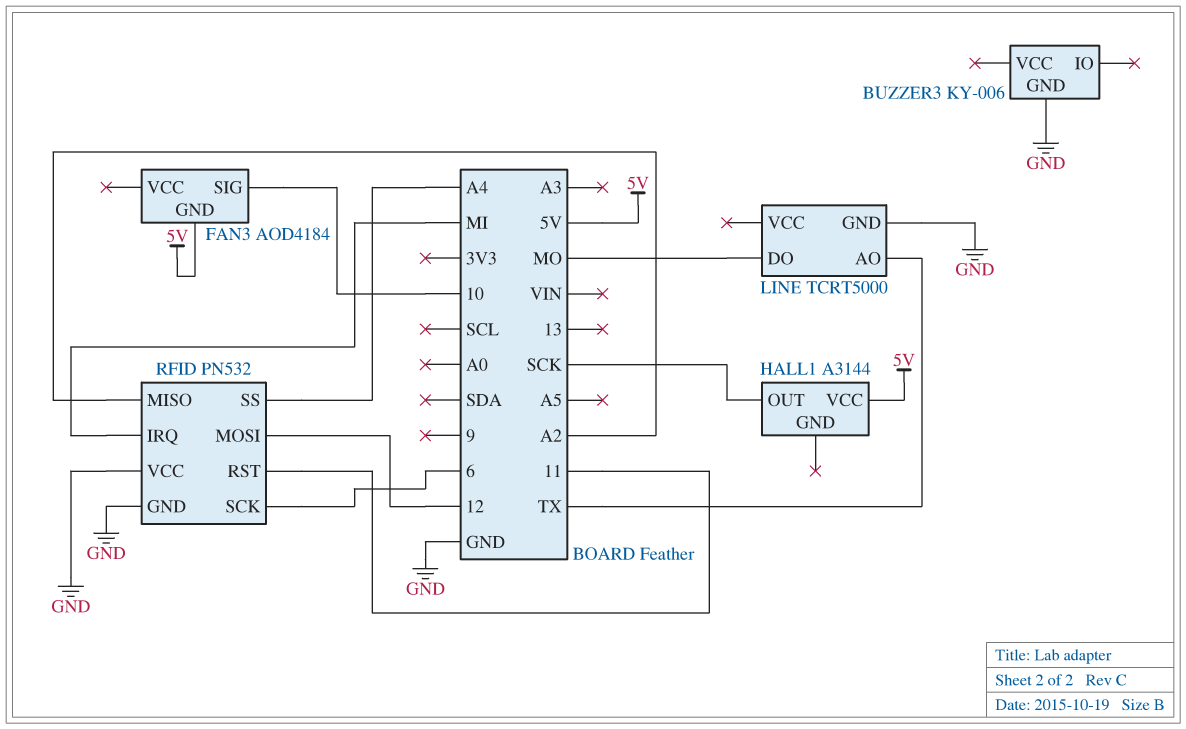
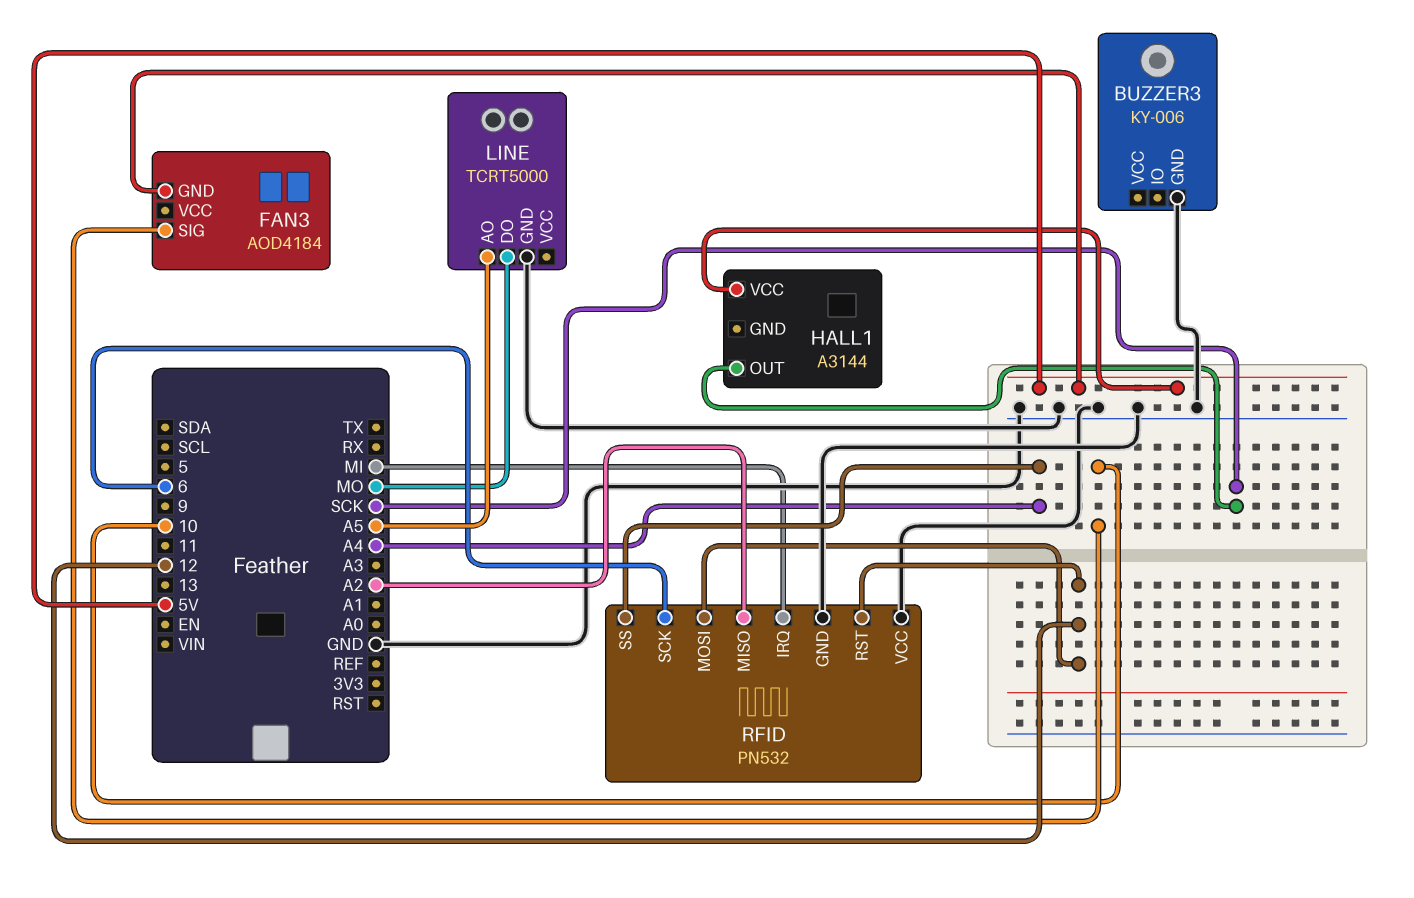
LINE pin AO: TX -> A5
RFID pin RST: 11 -> 12

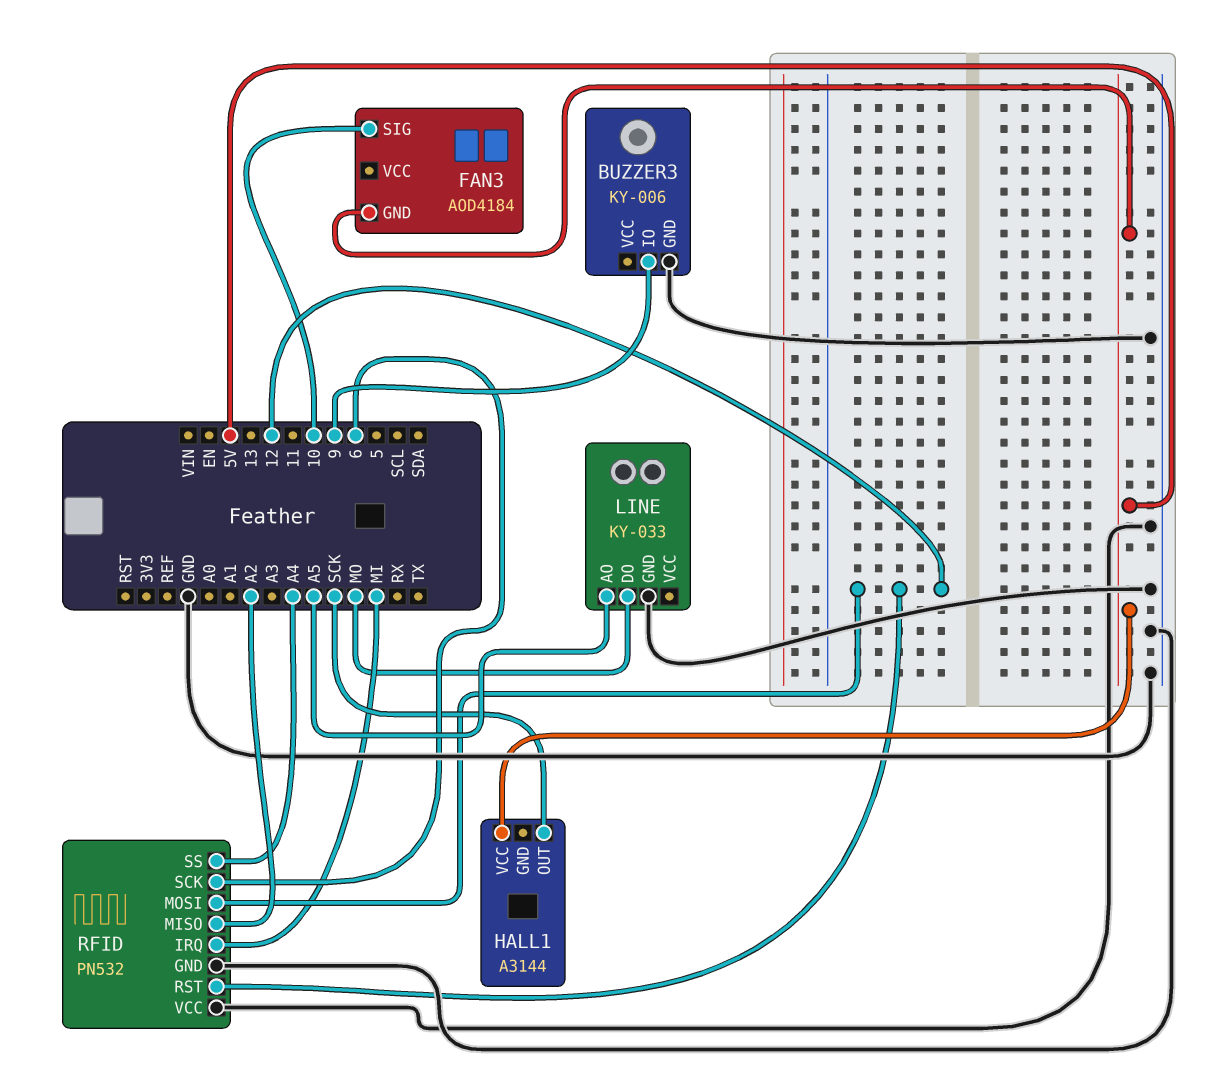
BUZZER3 pin IO: none -> 9
LINE: TCRT5000 -> KY-033

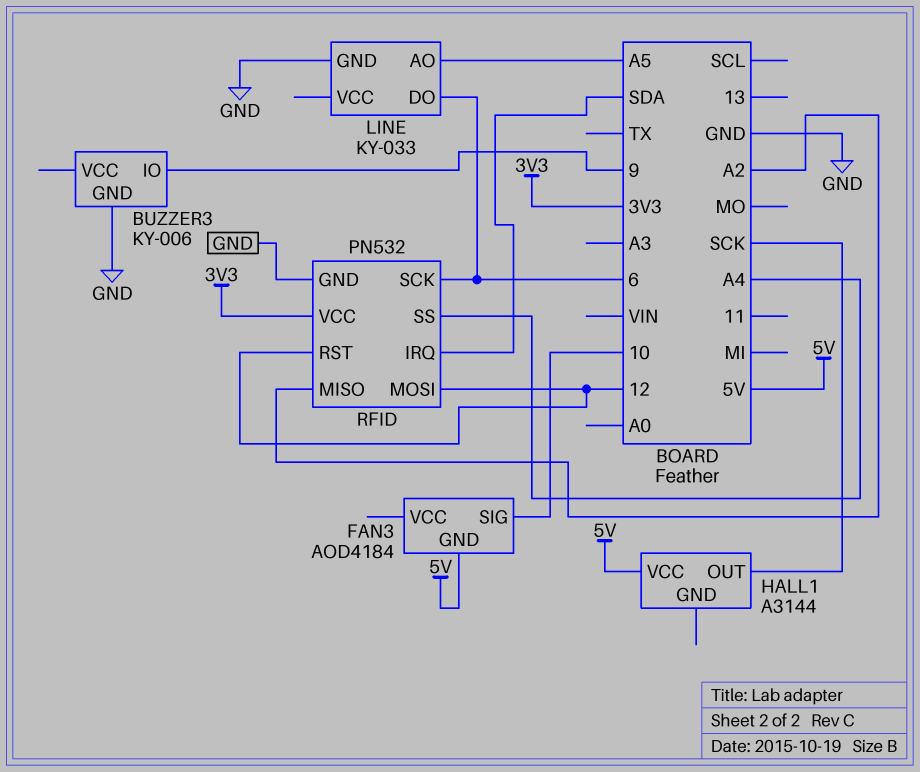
LINE pin DO: MO -> 6
RFID pin IRQ: MI -> SDA
RFID pin VCC: GND -> 3V3

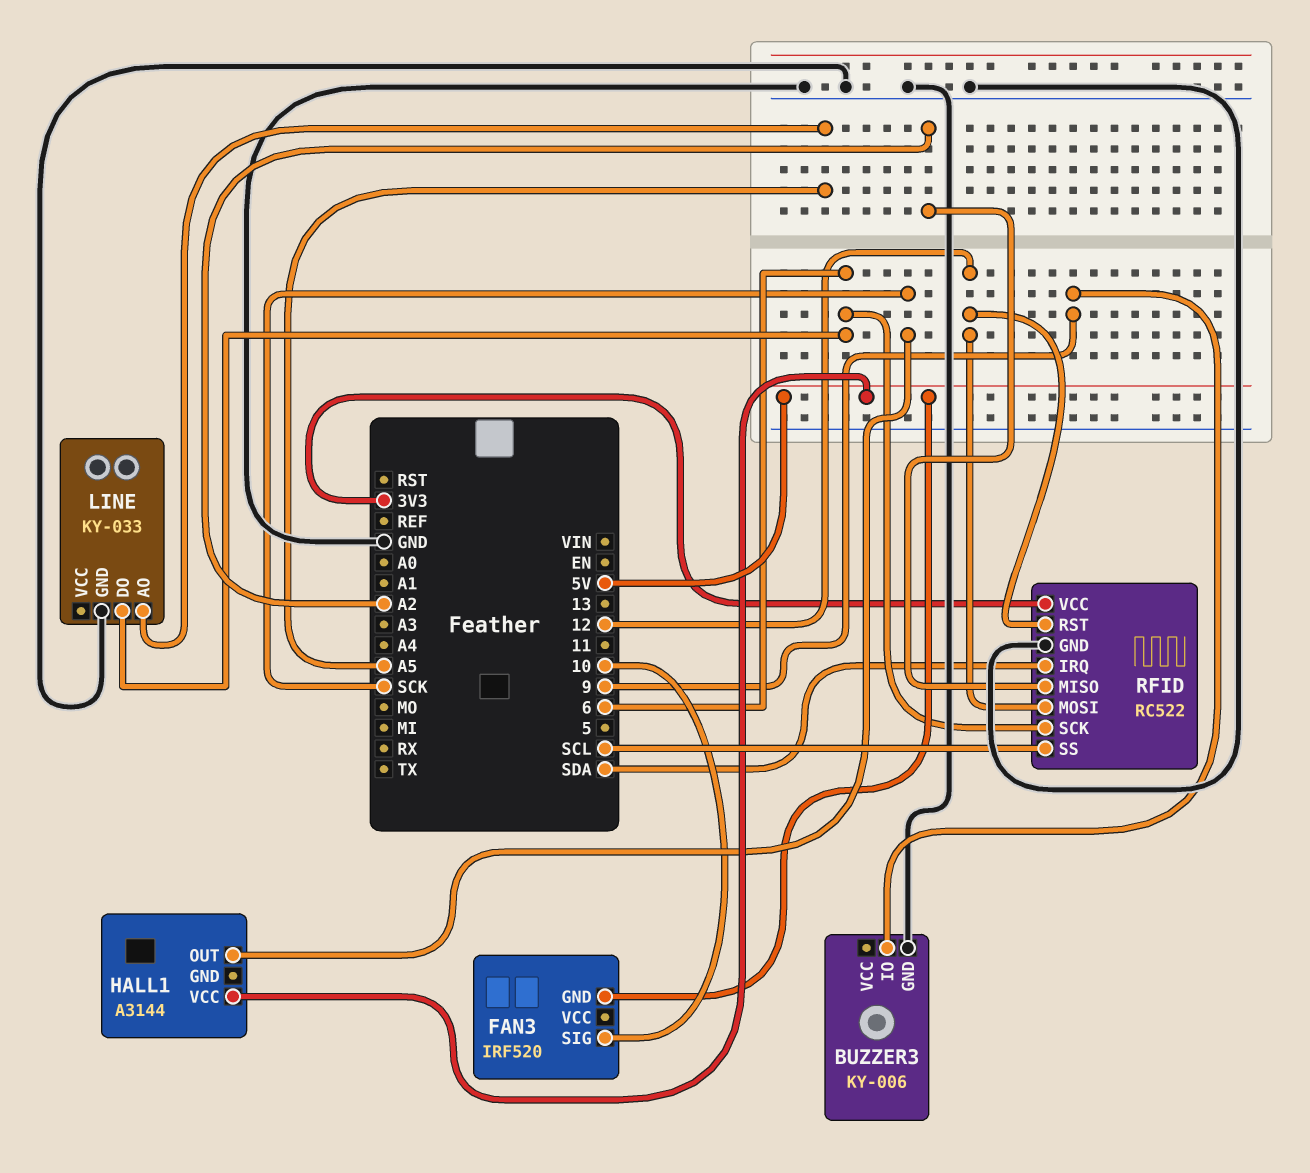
FAN3: AOD4184 -> IRF520
RFID: PN532 -> RC522
RFID pin SS: A4 -> SCL

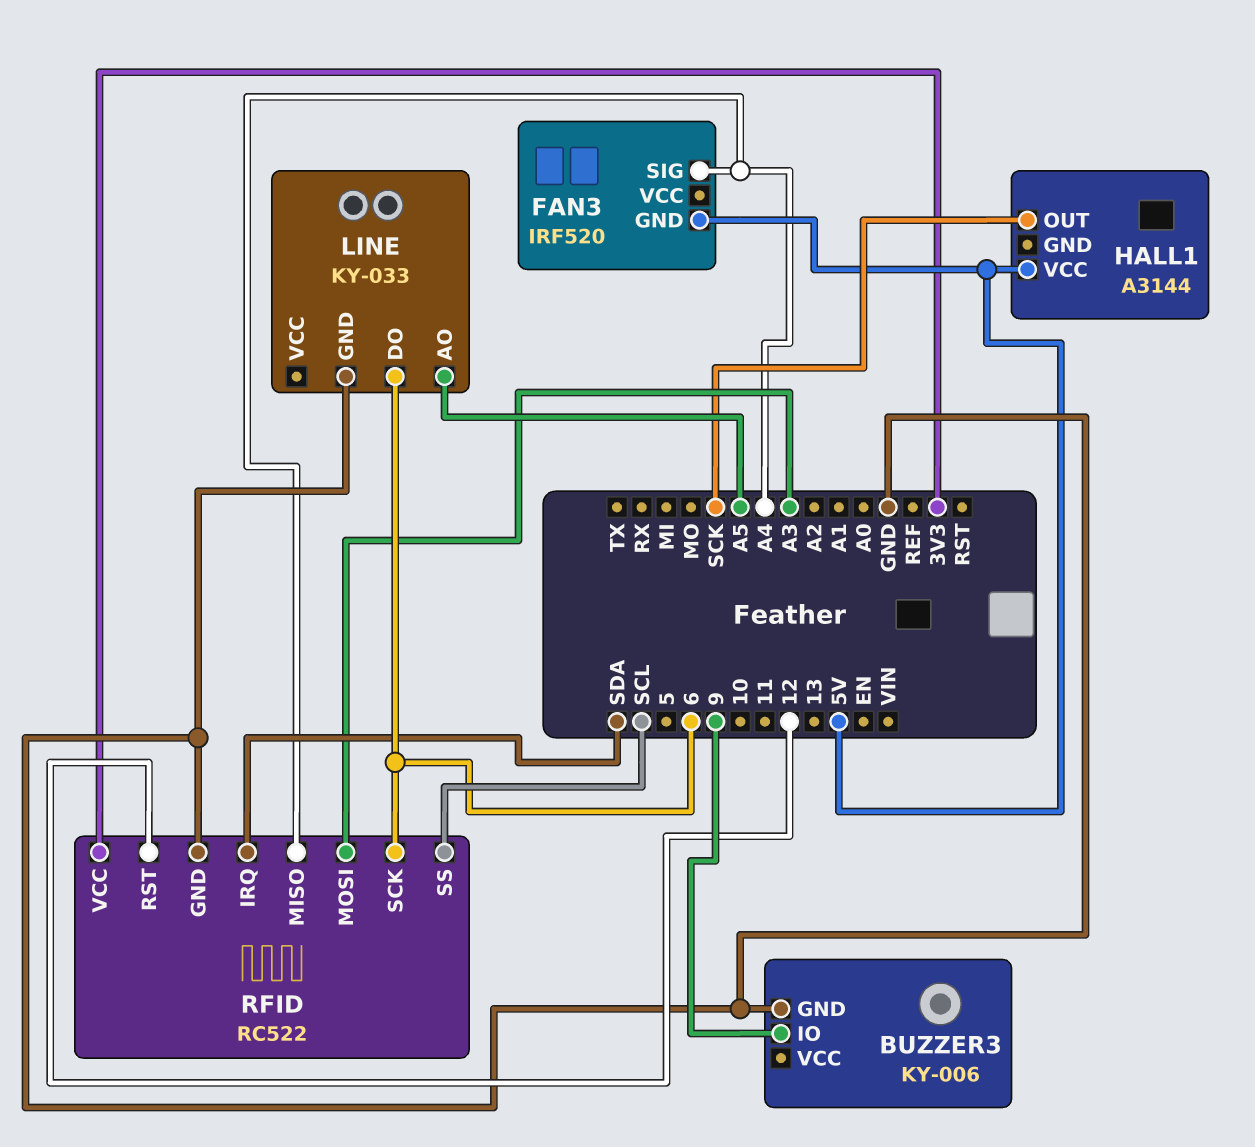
FAN3 pin SIG: 10 -> A4
RFID pin MISO: A2 -> A4
RFID pin MOSI: 12 -> A3

